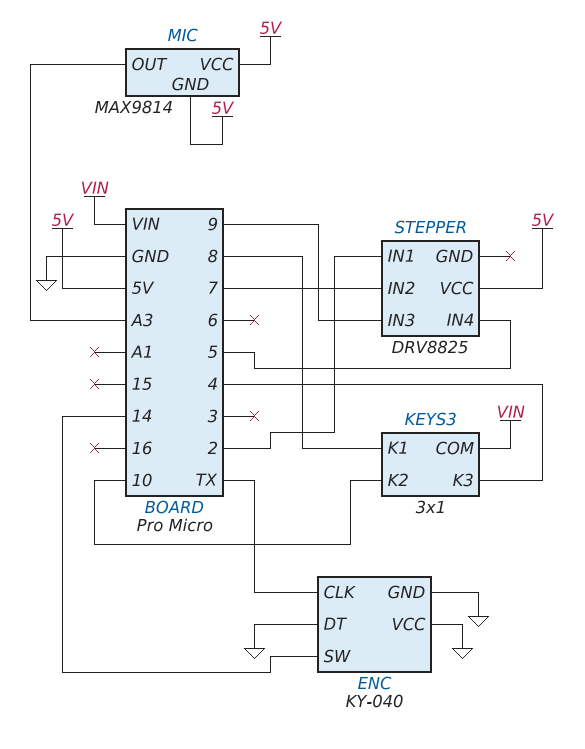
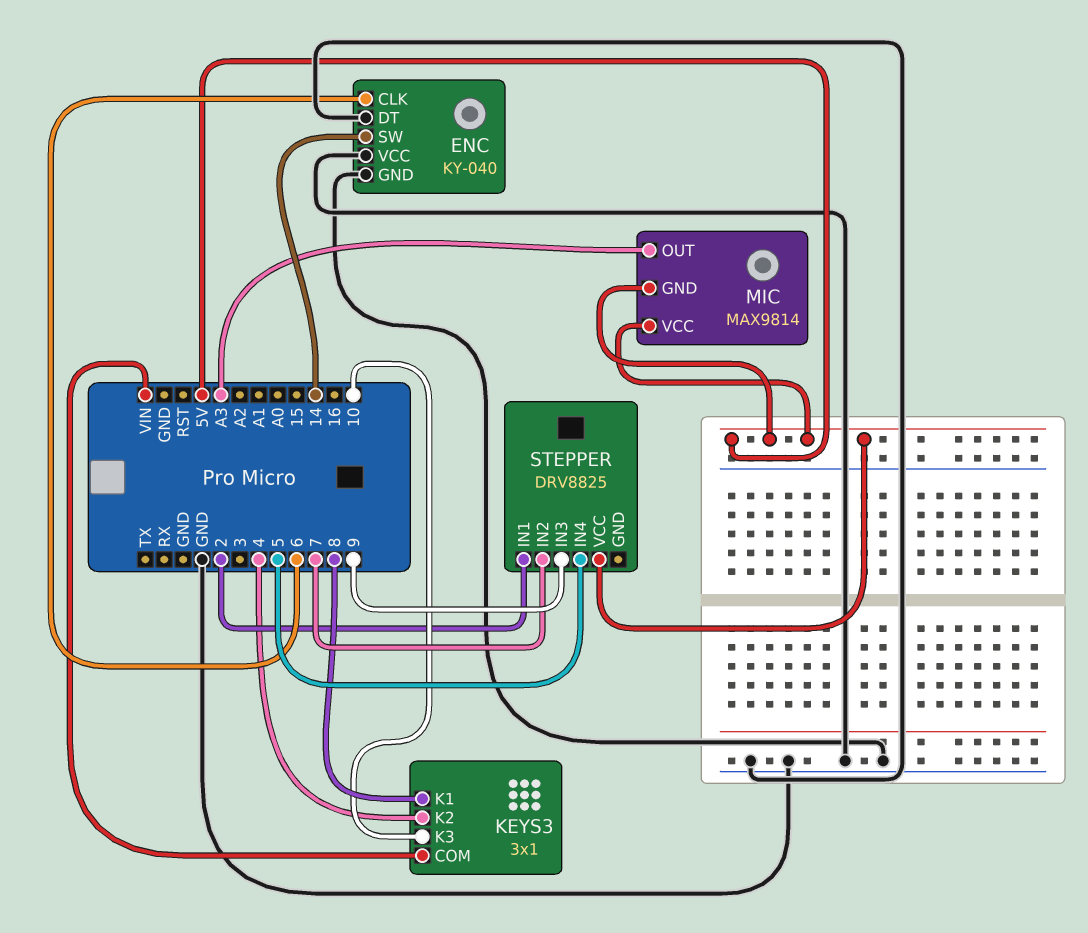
ENC pin CLK: TX -> 6
KEYS3 pin K2: 10 -> 4
KEYS3 pin K3: 4 -> 10

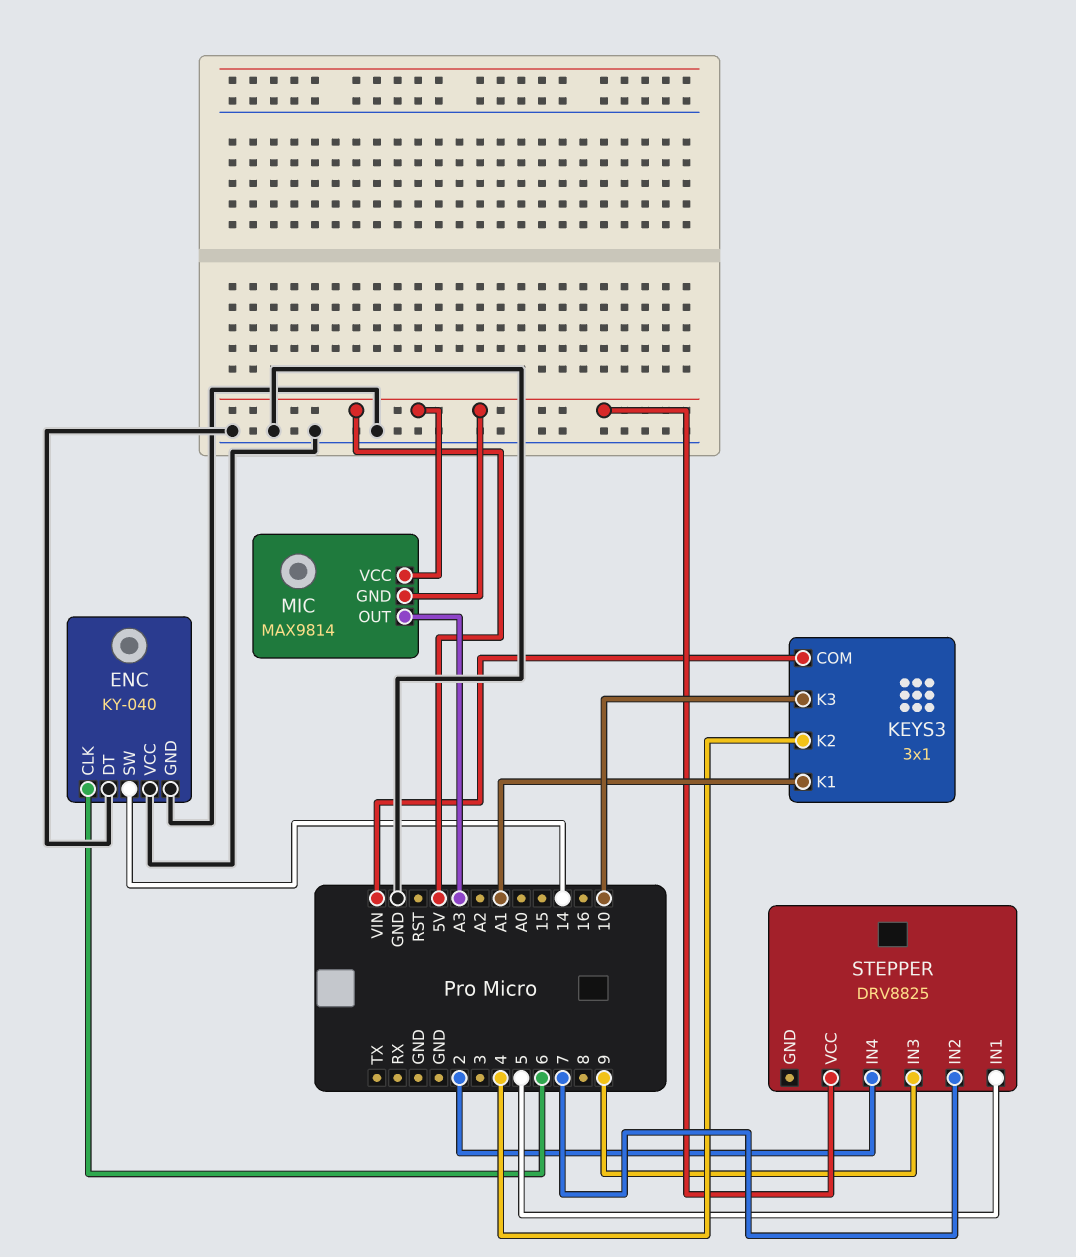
KEYS3 pin K1: 8 -> A1
STEPPER pin IN1: 2 -> 5
STEPPER pin IN4: 5 -> 2

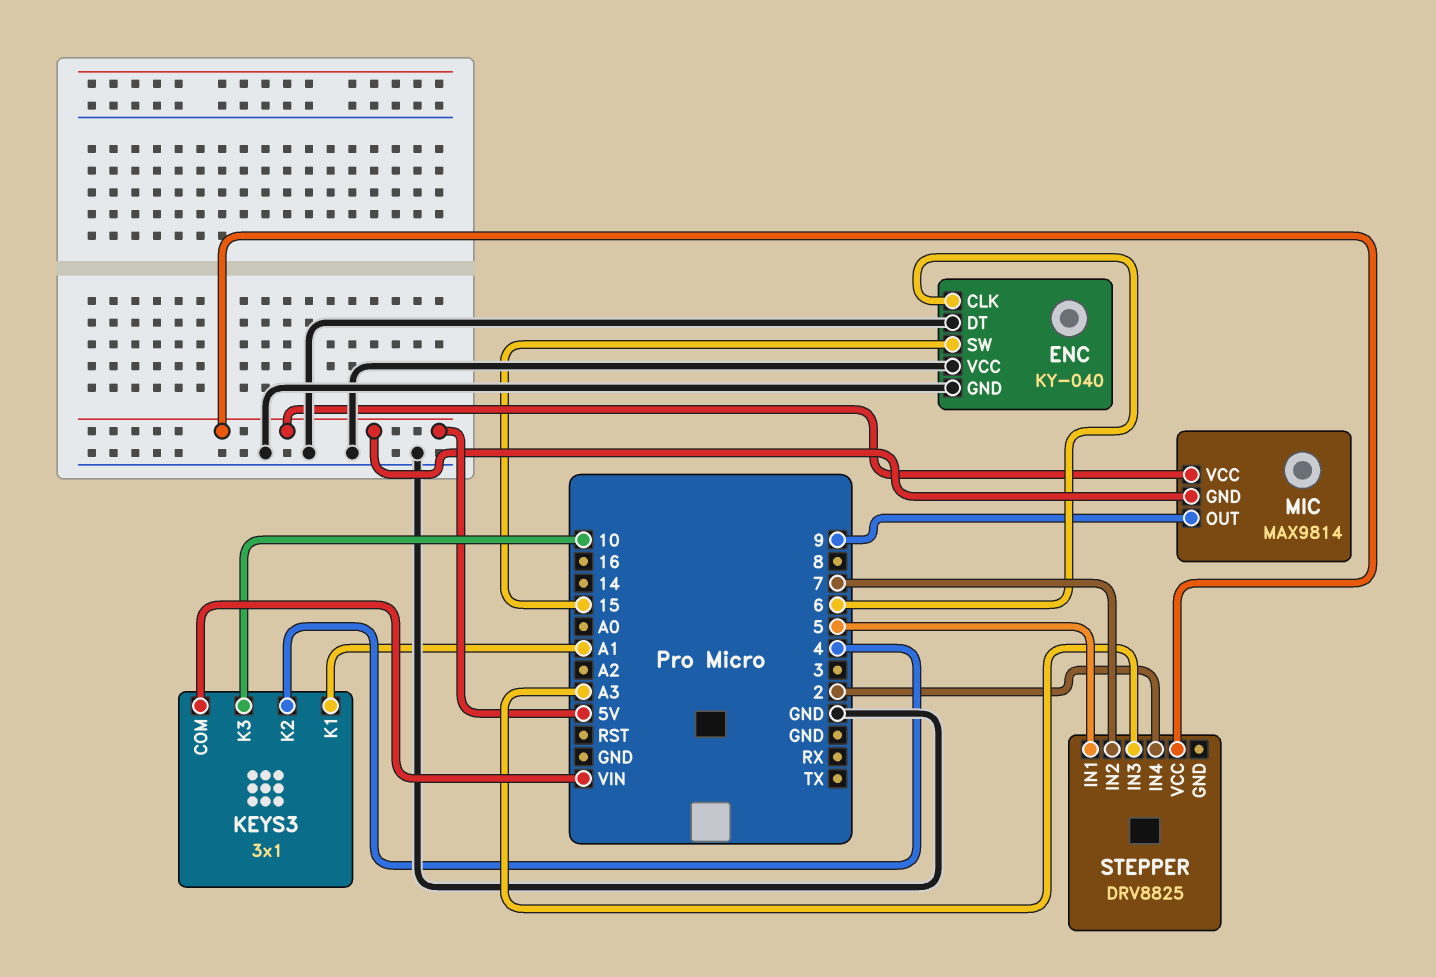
ENC pin SW: 14 -> 15
MIC pin OUT: A3 -> 9
STEPPER pin IN3: 9 -> A3

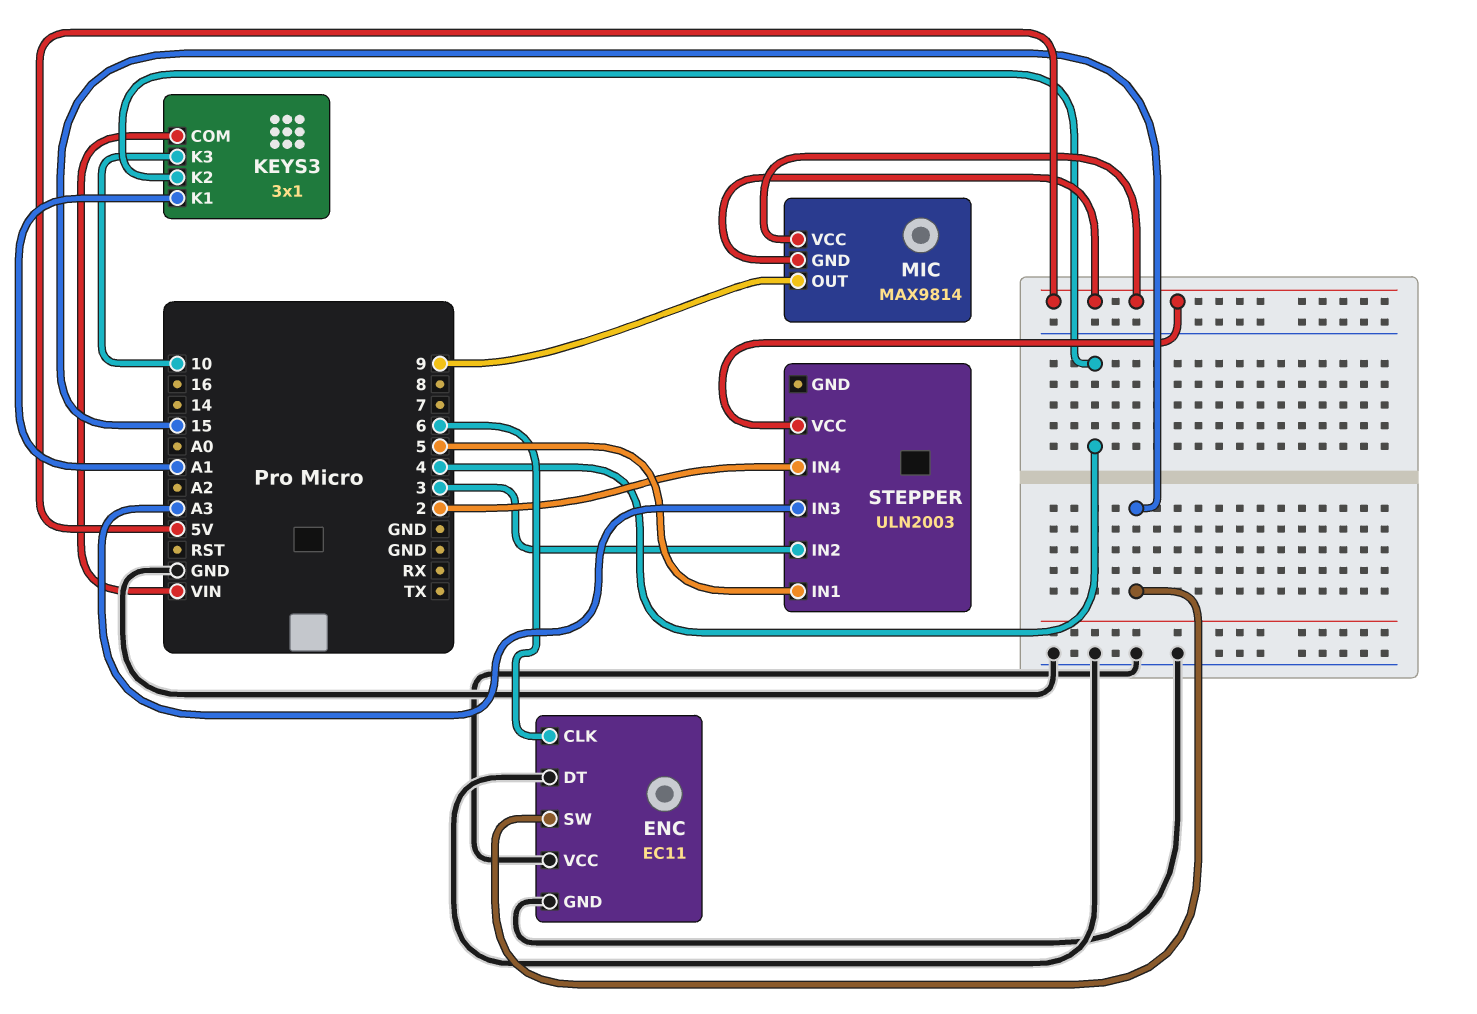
ENC: KY-040 -> EC11
STEPPER: DRV8825 -> ULN2003
STEPPER pin IN2: 7 -> 3

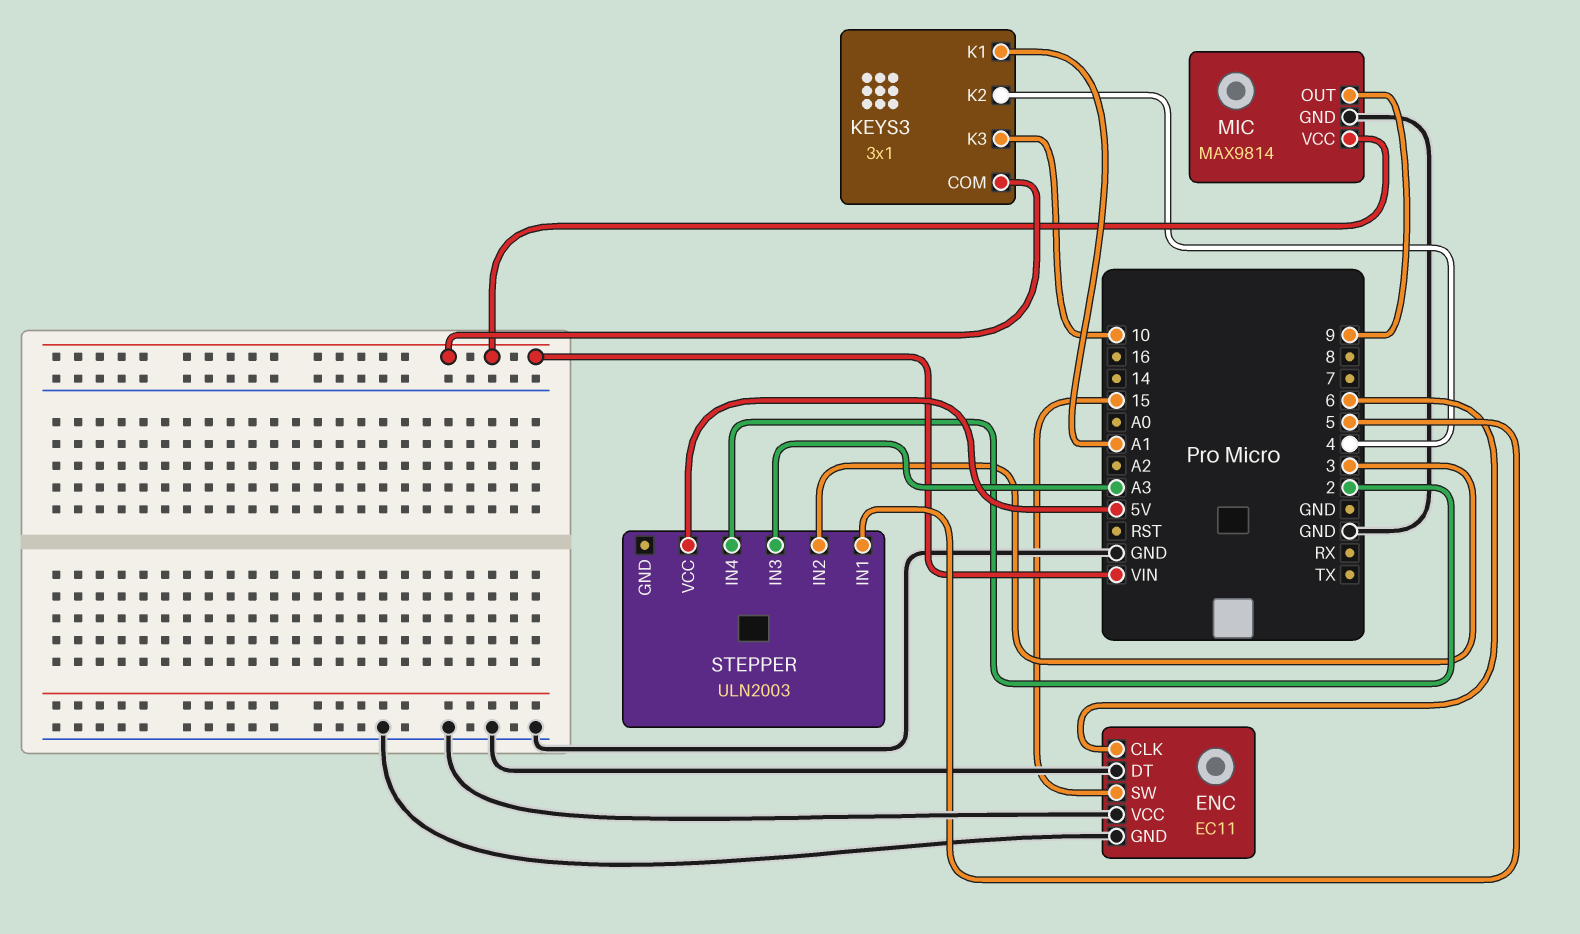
MIC pin GND: 5V -> GND
MIC pin VCC: 5V -> VIN

